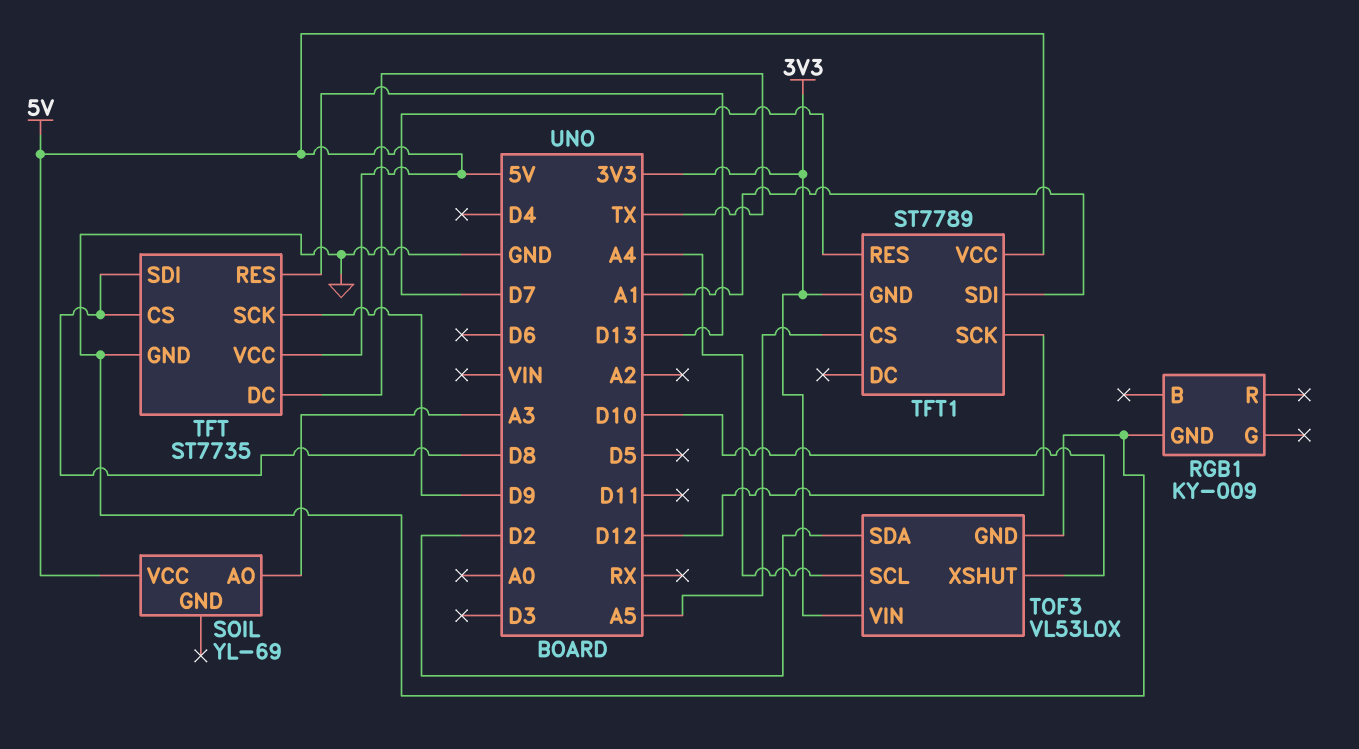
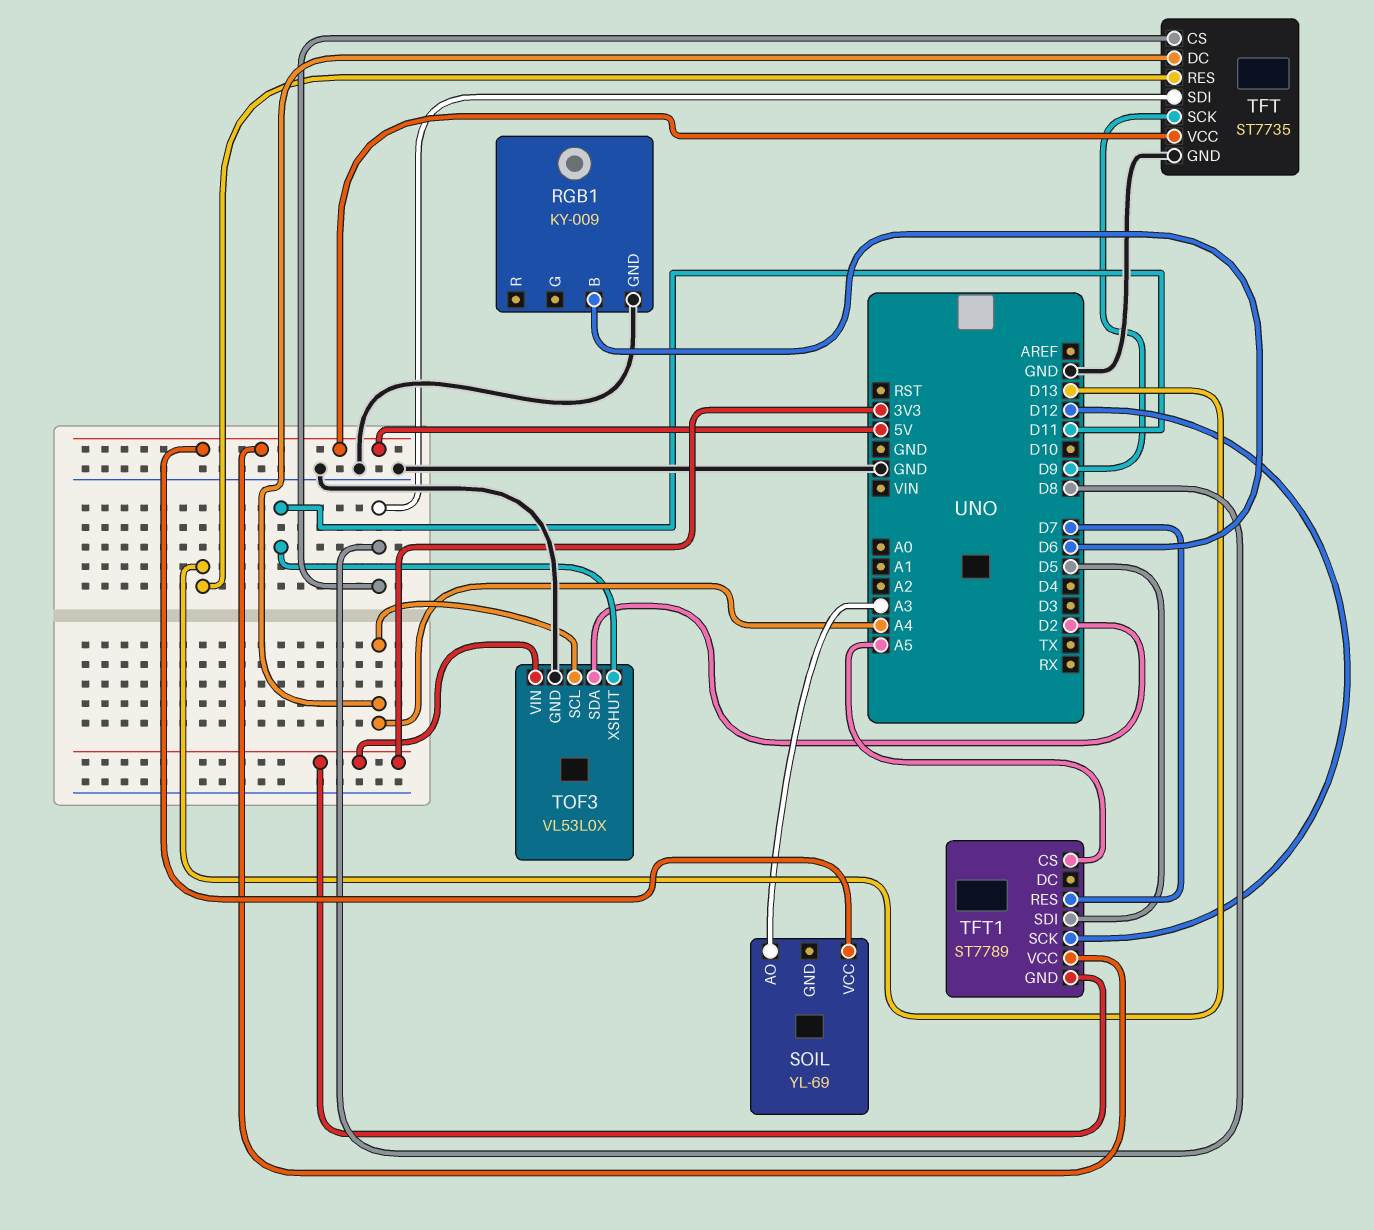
RGB1 pin B: none -> D6
TFT pin DC: TX -> A4
TFT1 pin SDI: A1 -> D5
TOF3 pin XSHUT: D10 -> D11

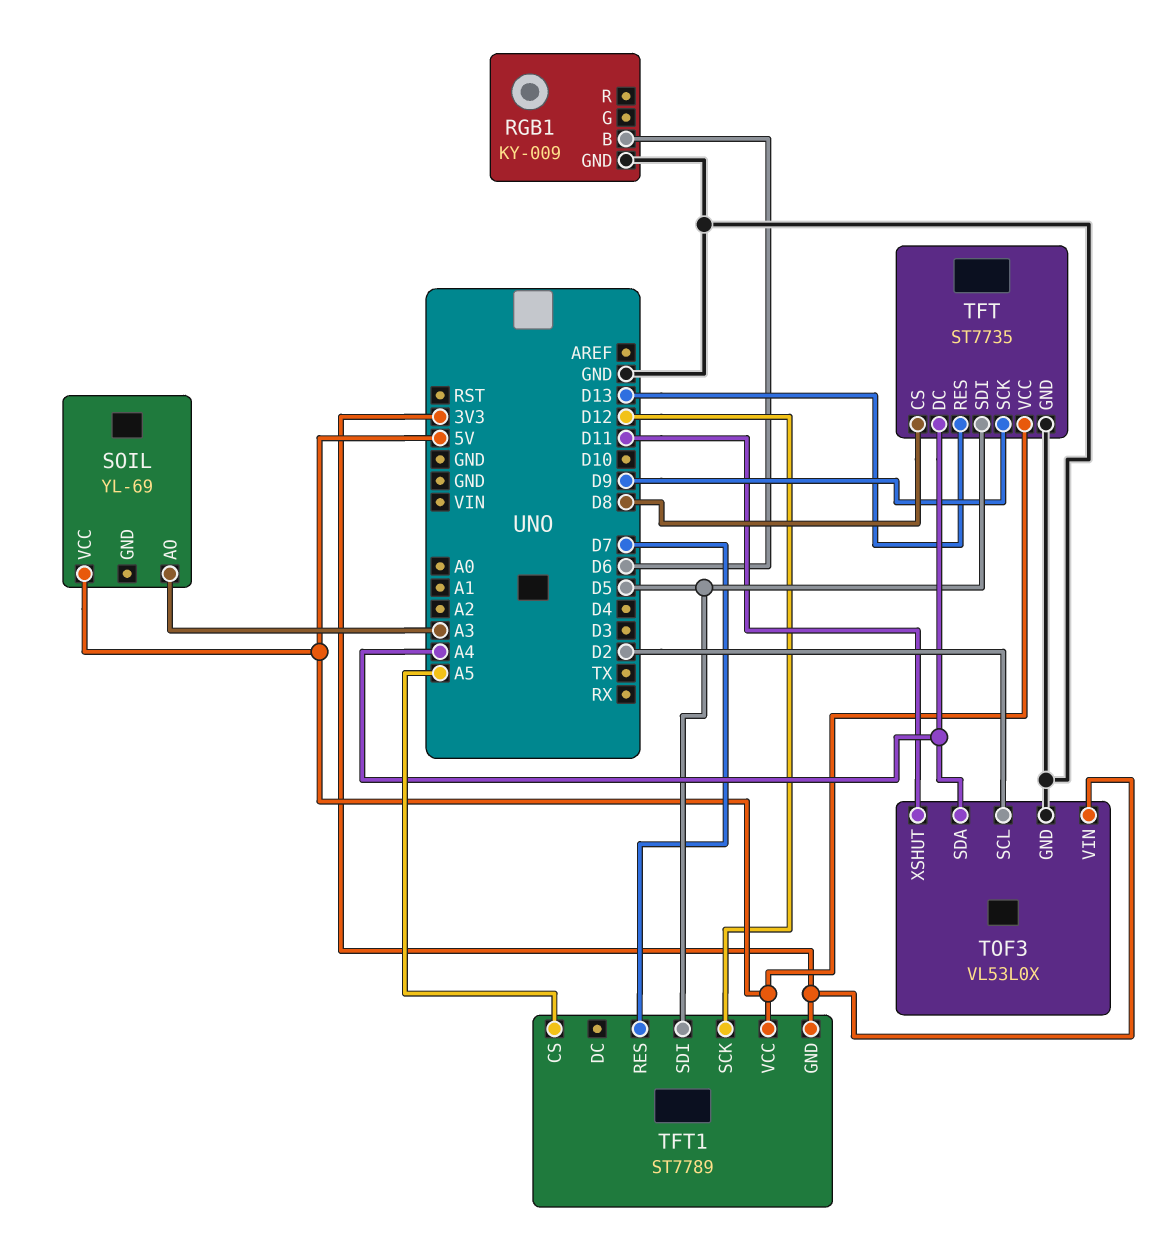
TFT pin SDI: D8 -> D5
TOF3 pin SCL: A4 -> D2
TOF3 pin SDA: D2 -> A4

